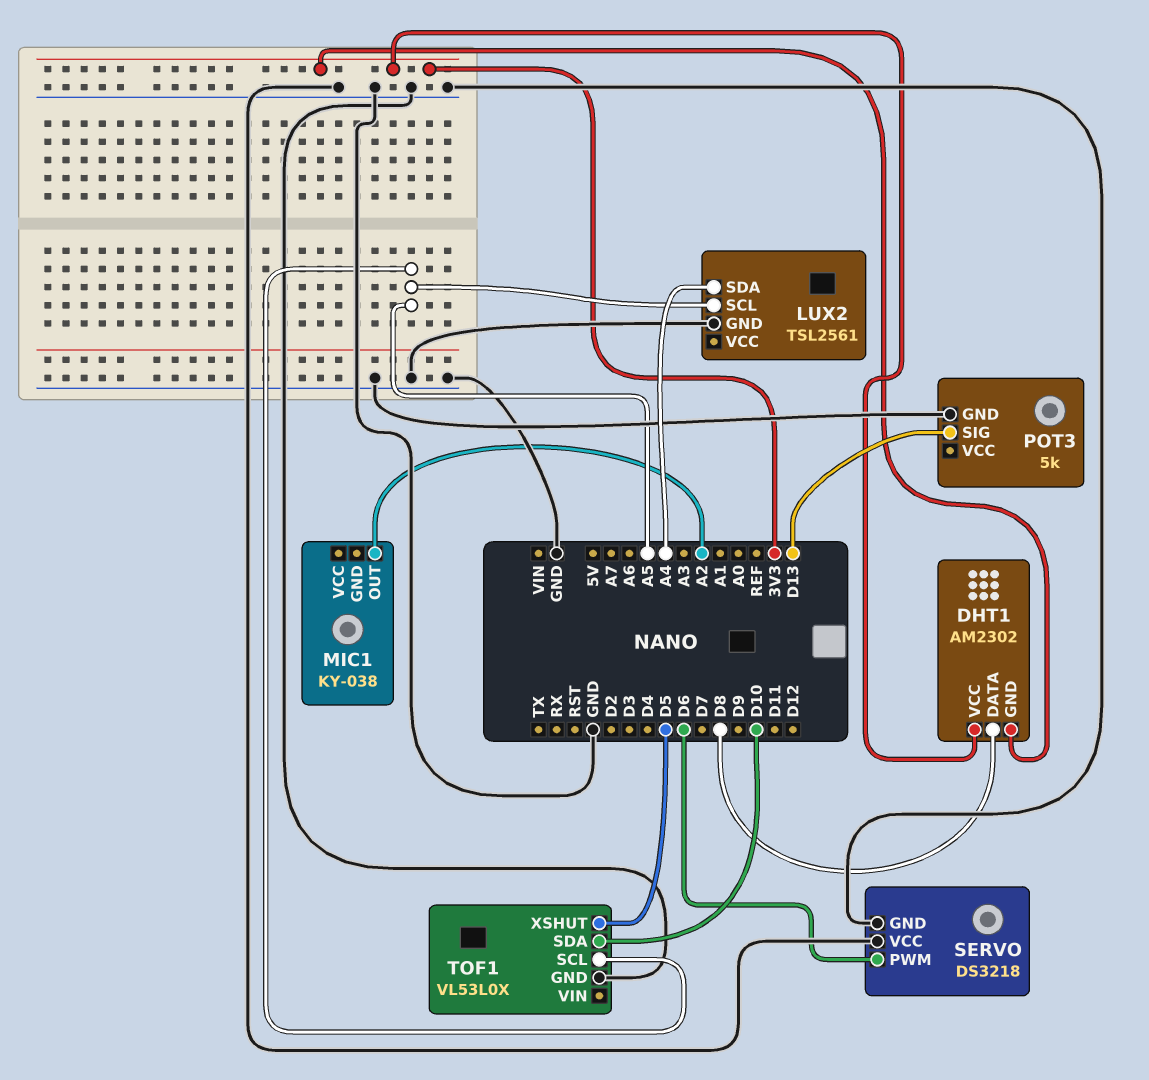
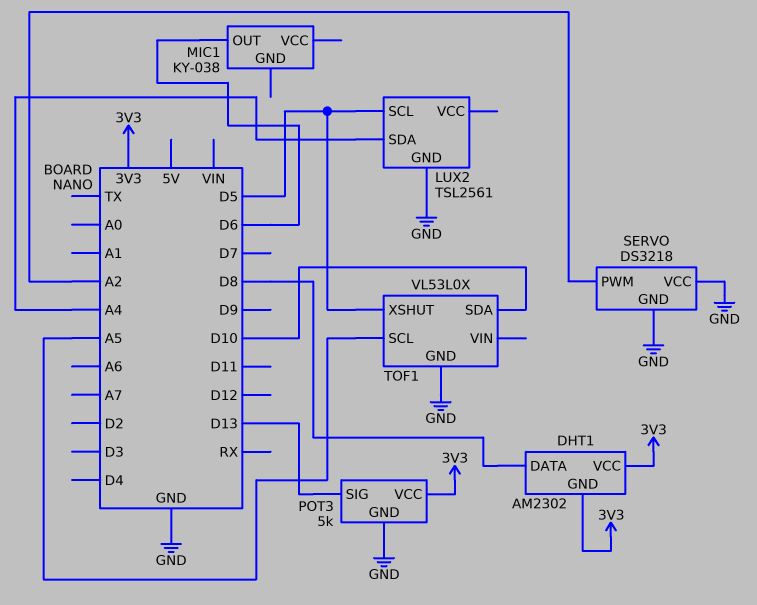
LUX2 pin SCL: A5 -> D5
MIC1 pin OUT: A2 -> D6
POT3 pin VCC: none -> 3V3
SERVO pin PWM: D6 -> A2

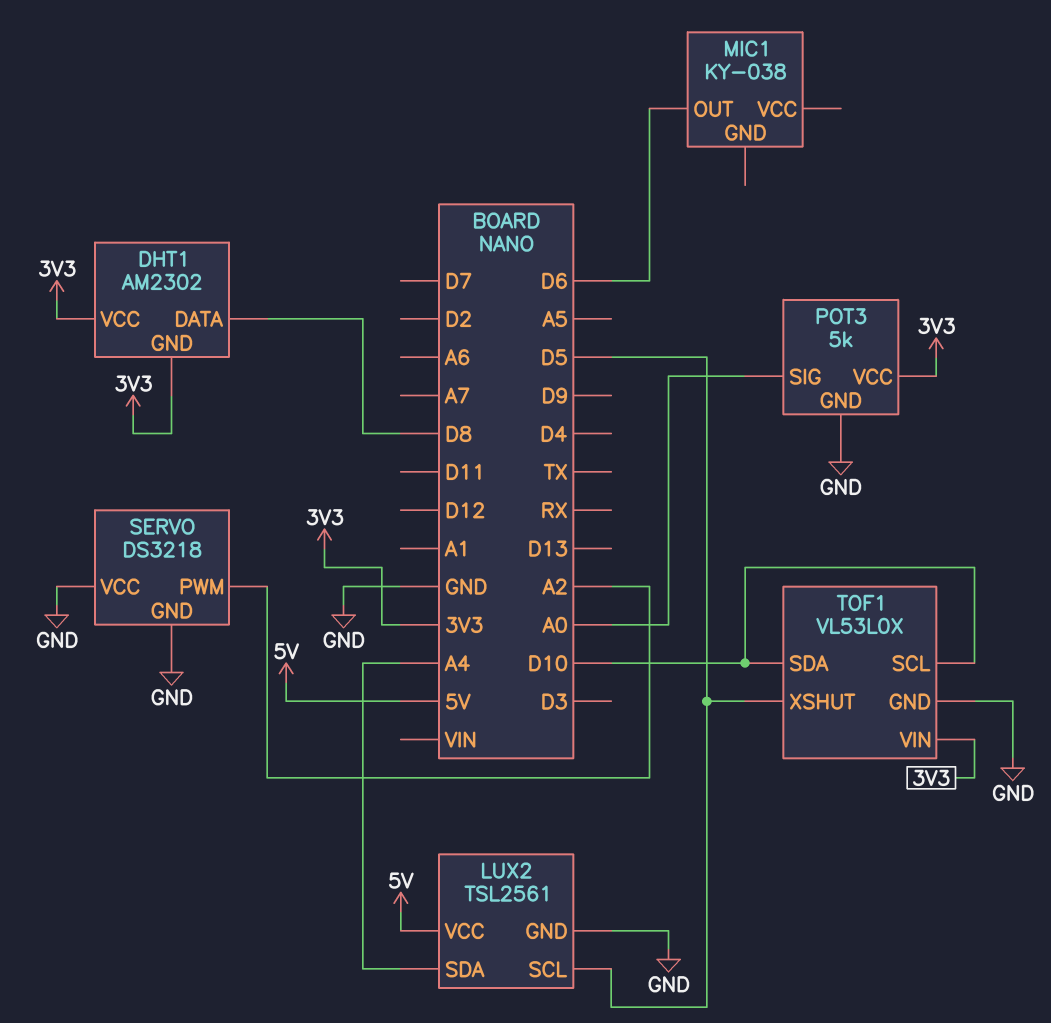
LUX2 pin VCC: none -> 5V
POT3 pin SIG: D13 -> A0
TOF1 pin SCL: A5 -> D10
TOF1 pin VIN: none -> 3V3

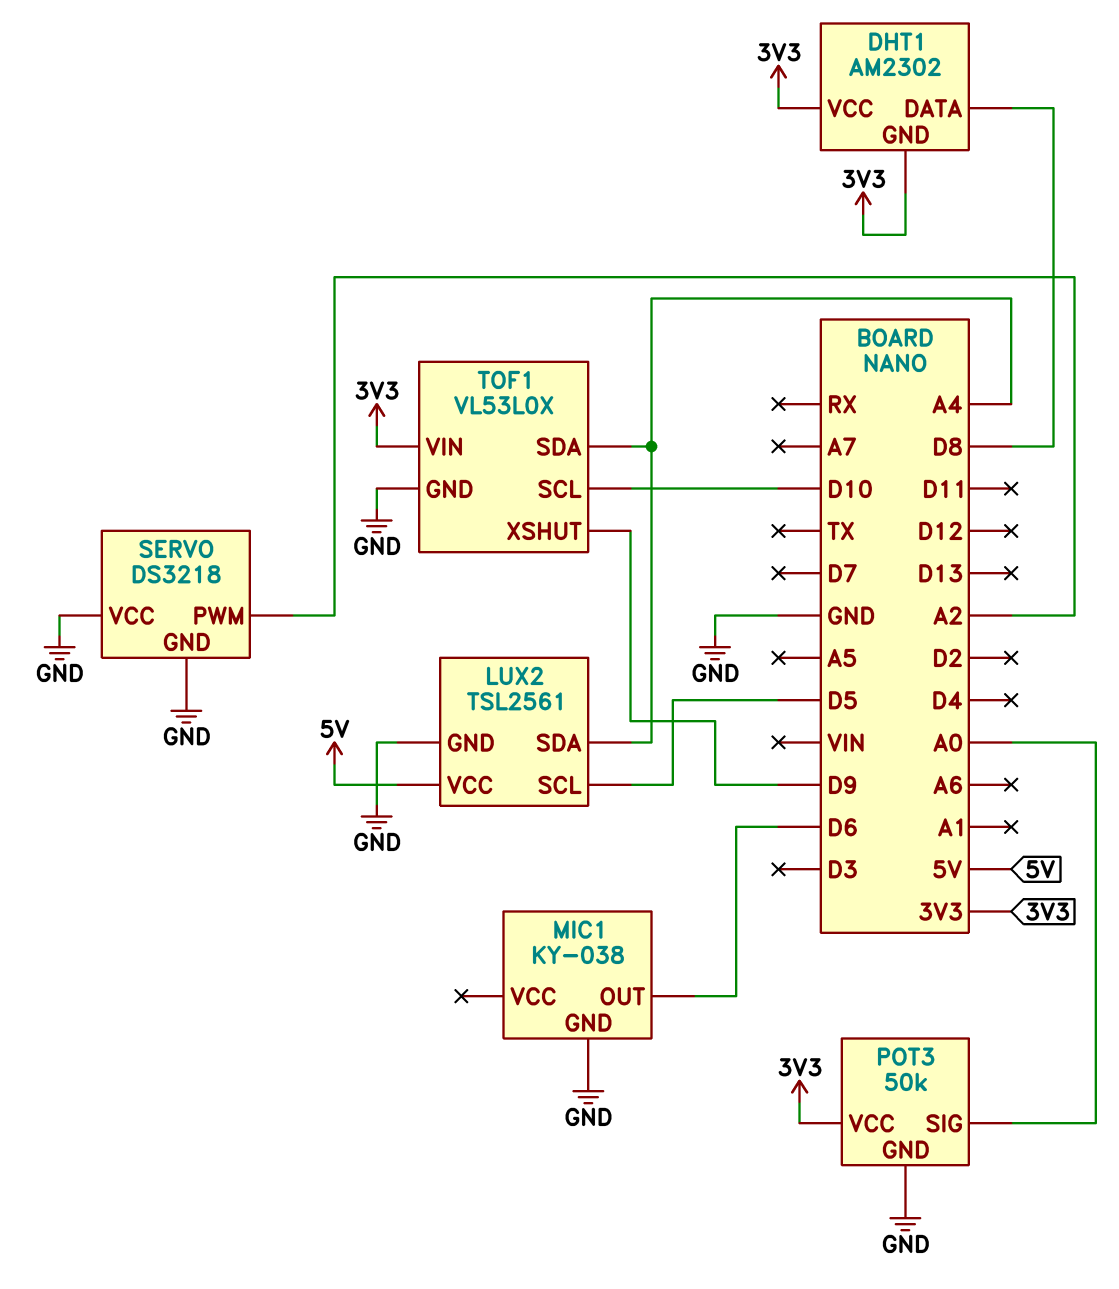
MIC1 pin GND: none -> GND
POT3: 5k -> 50k
TOF1 pin SDA: D10 -> A4
TOF1 pin XSHUT: D5 -> D9

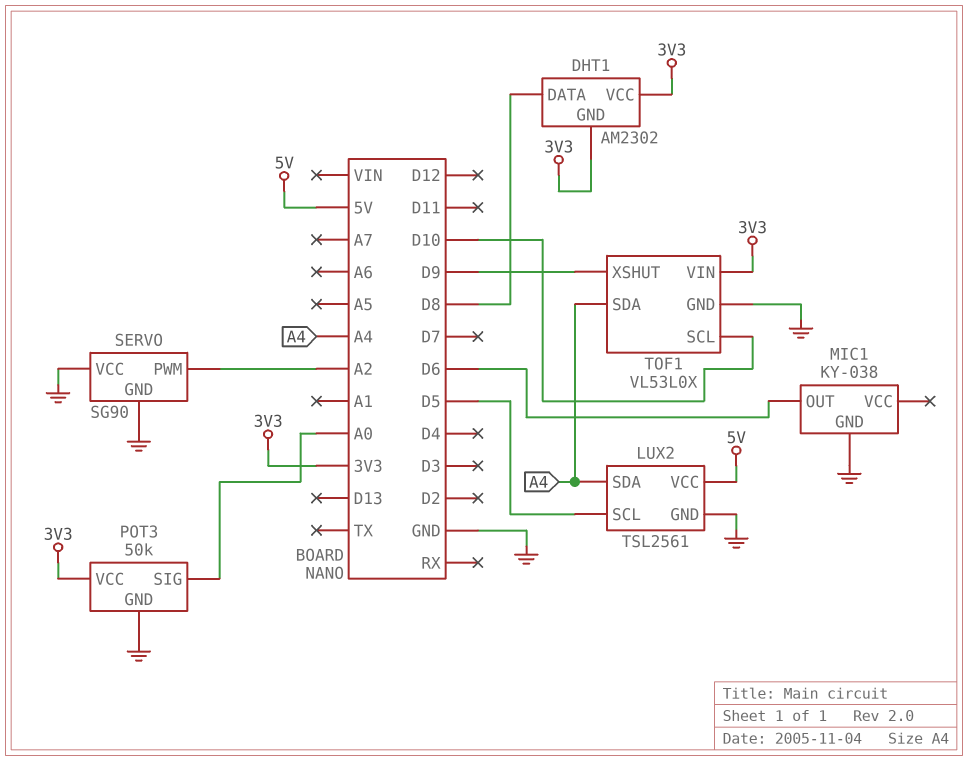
SERVO: DS3218 -> SG90

